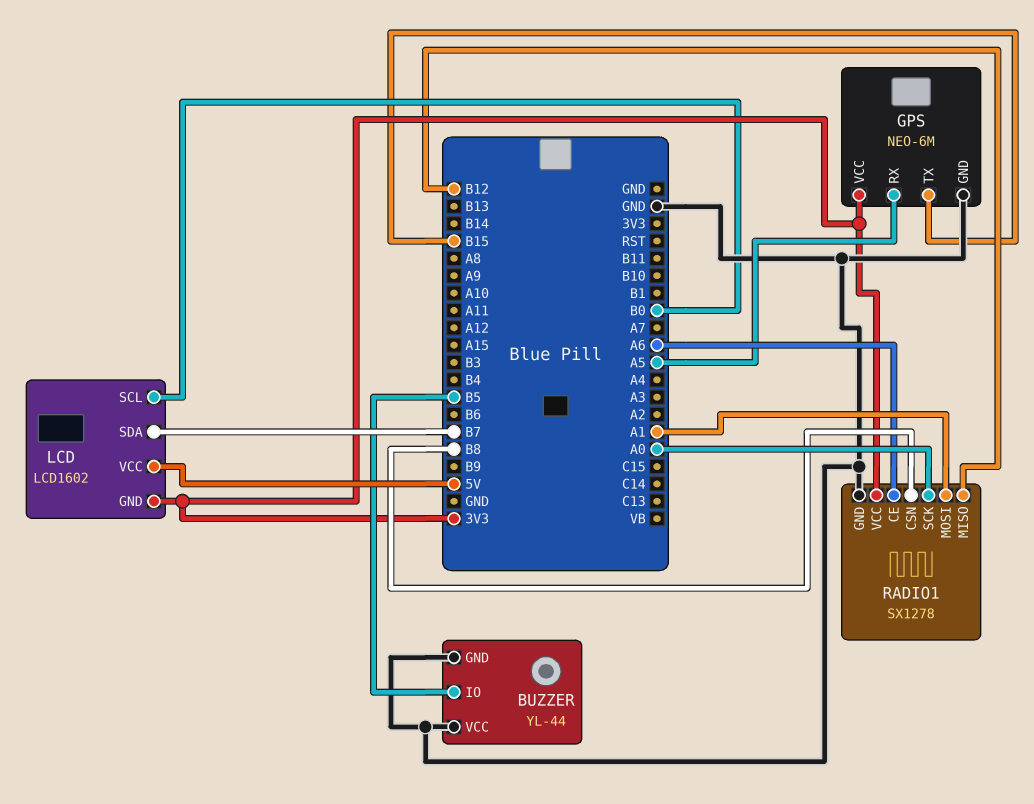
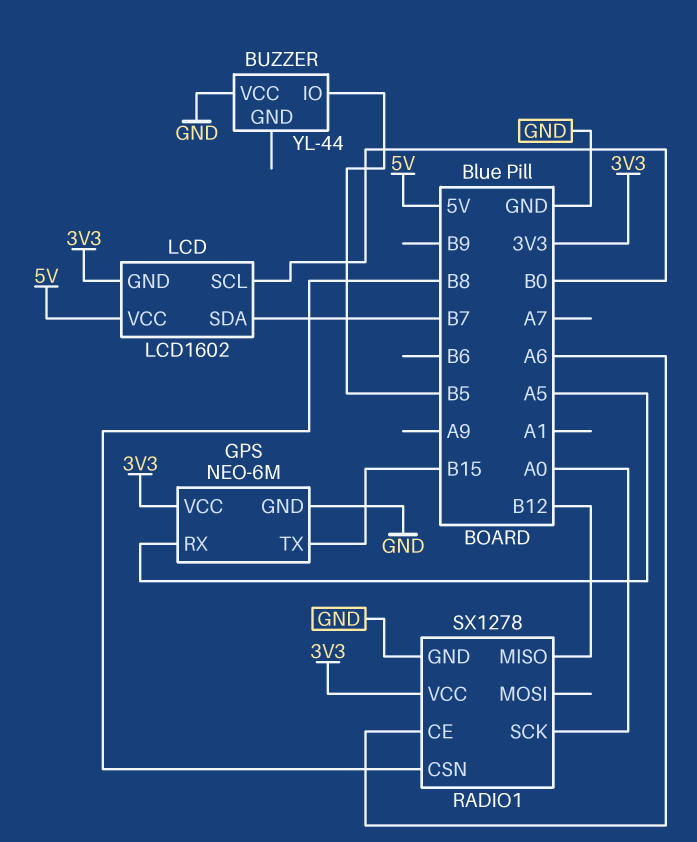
BUZZER pin GND: GND -> none
RADIO1 pin MOSI: A1 -> none

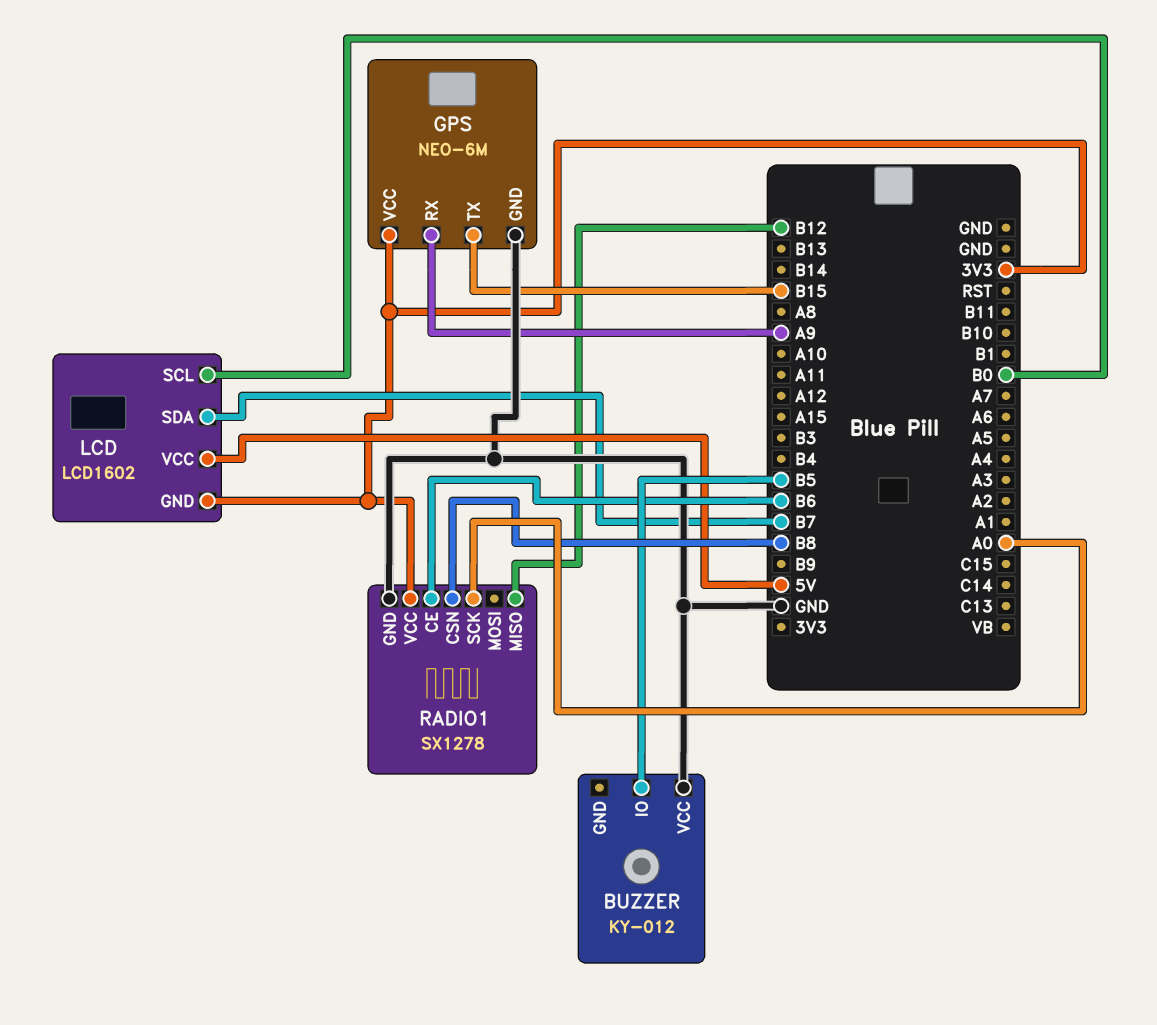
BUZZER: YL-44 -> KY-012
GPS pin RX: A5 -> A9
RADIO1 pin CE: A6 -> B6

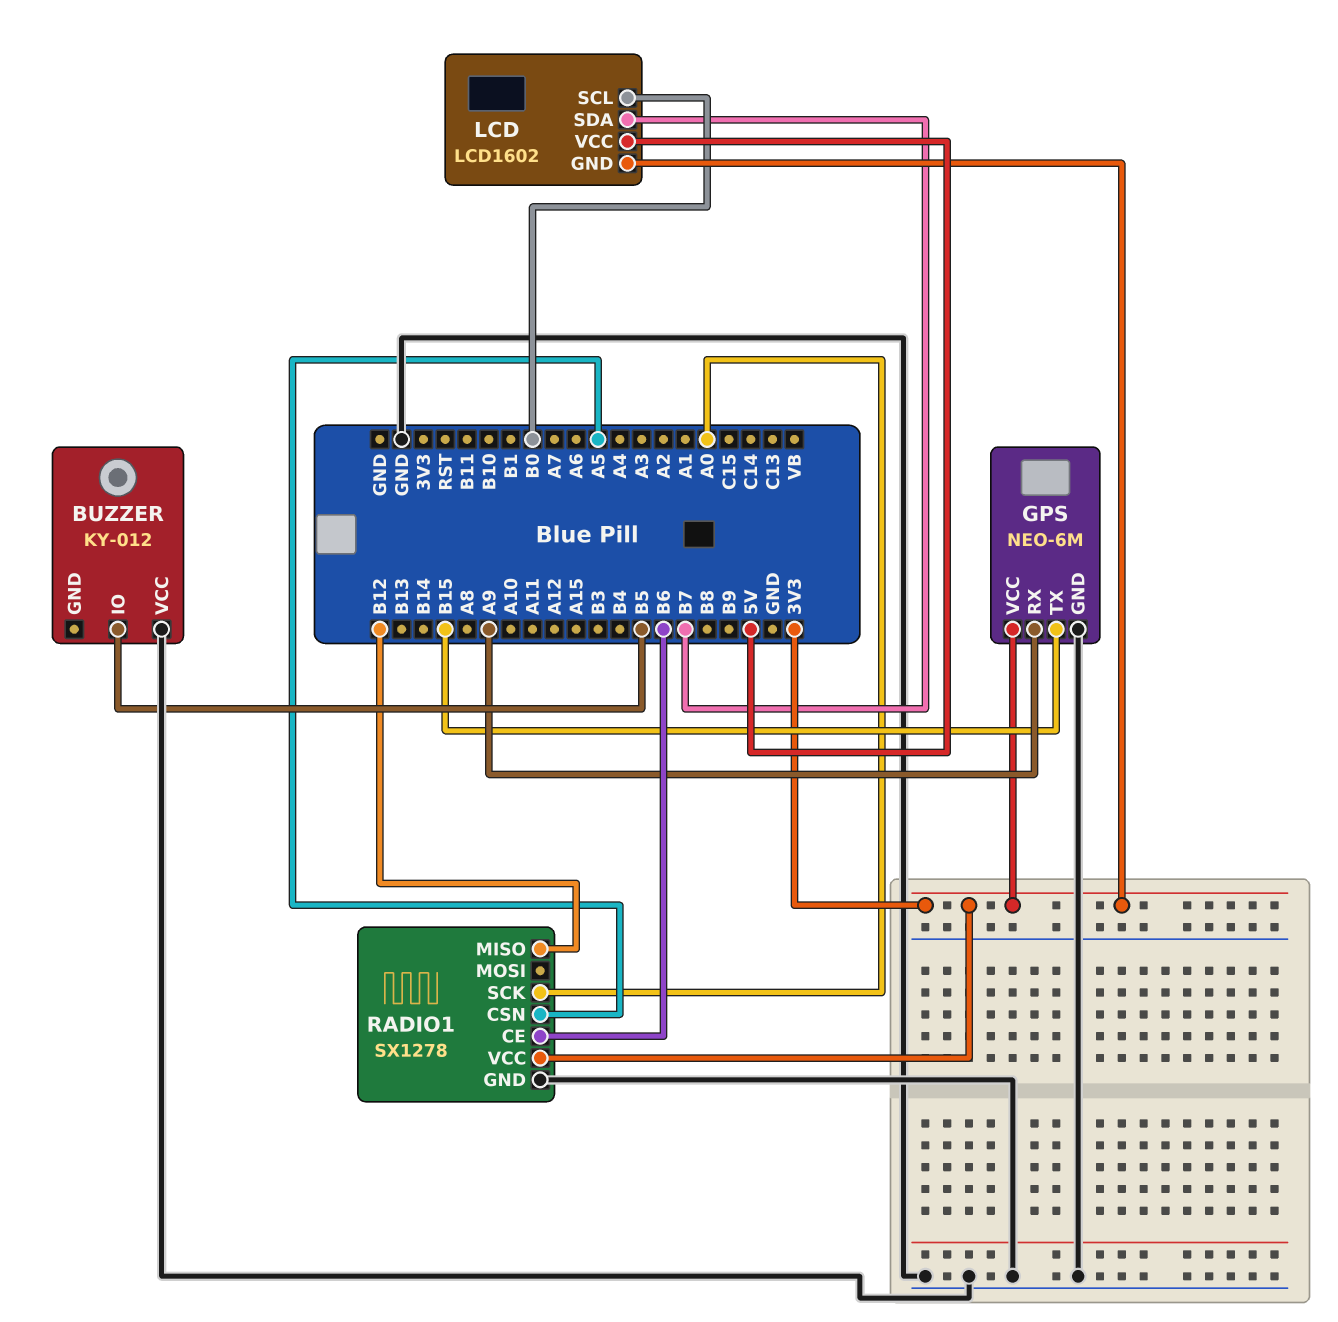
RADIO1 pin CSN: B8 -> A5

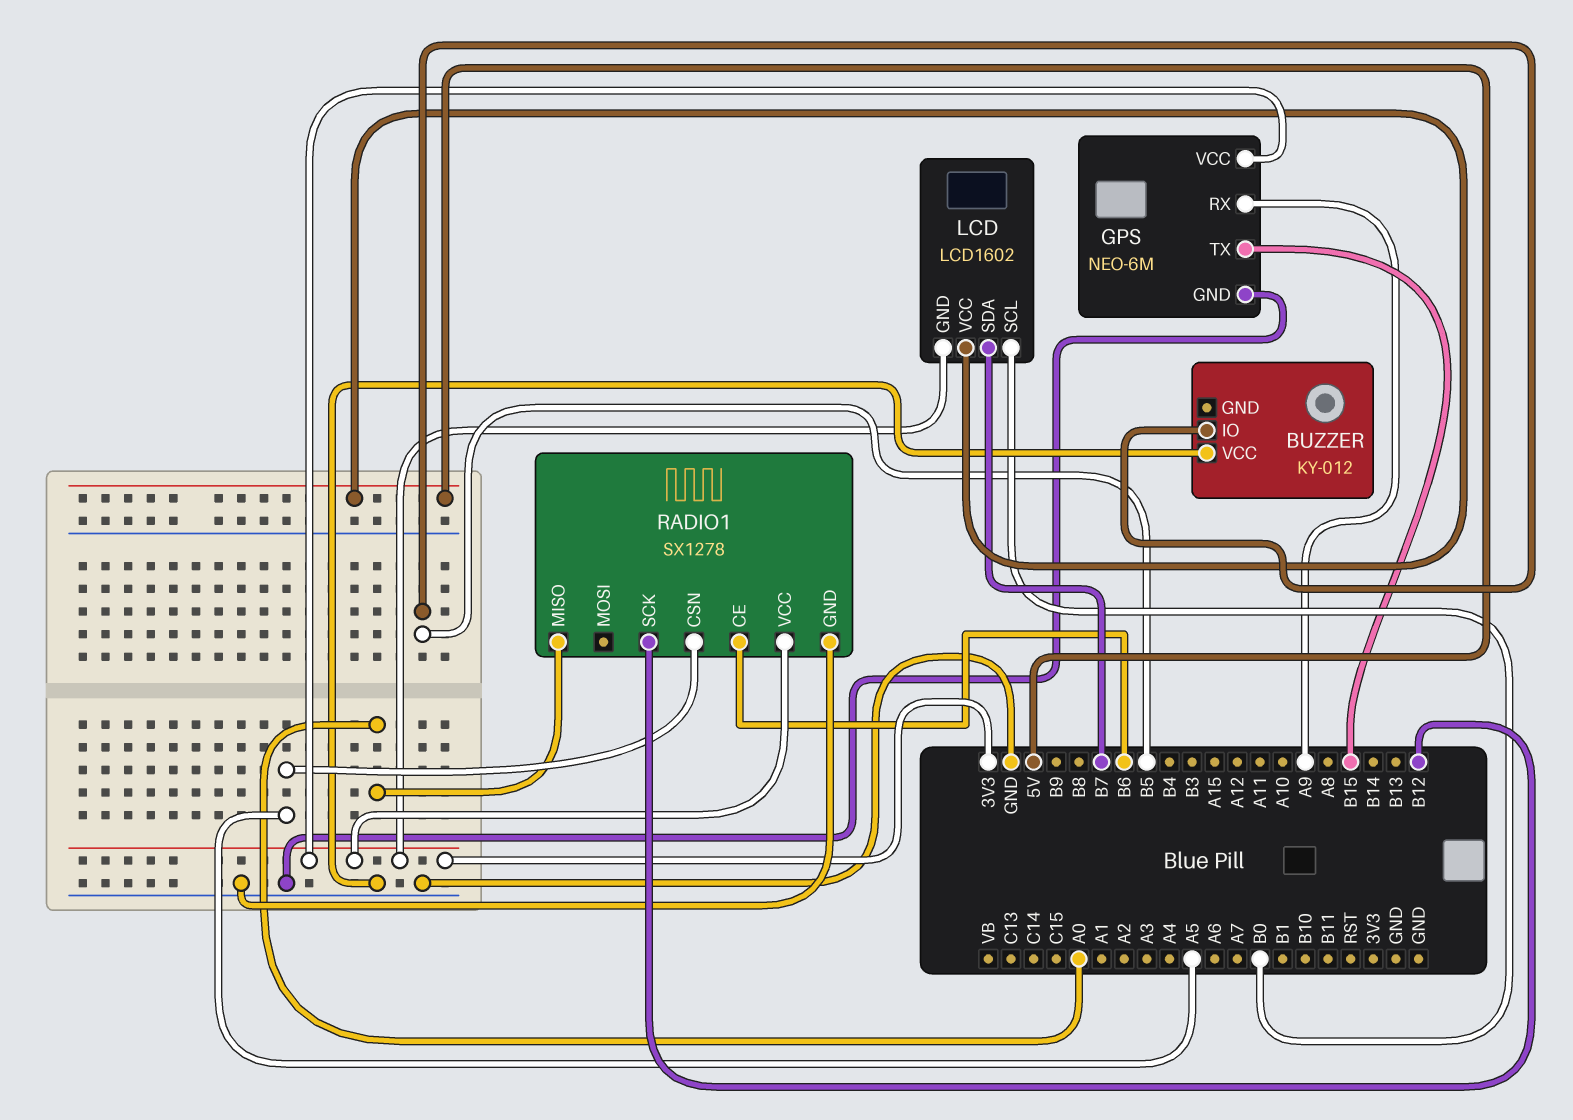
RADIO1 pin MISO: B12 -> A0
RADIO1 pin SCK: A0 -> B12

